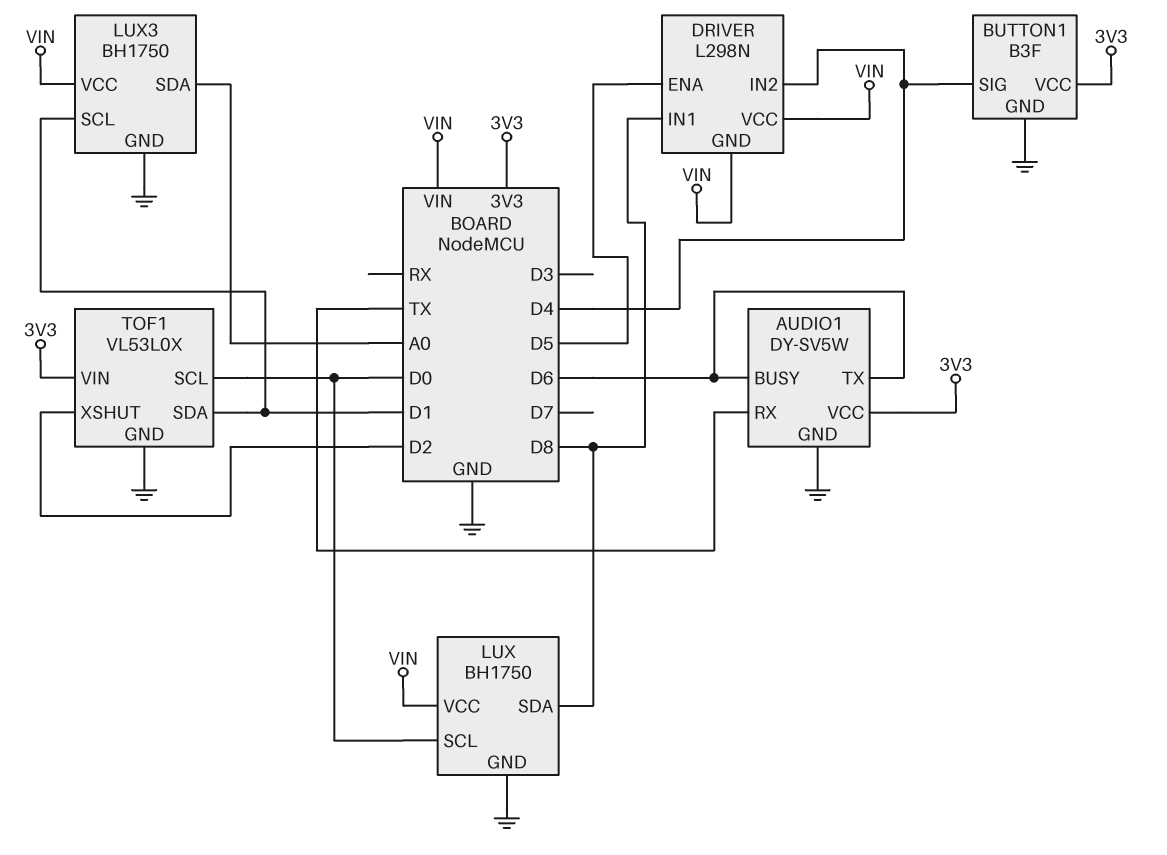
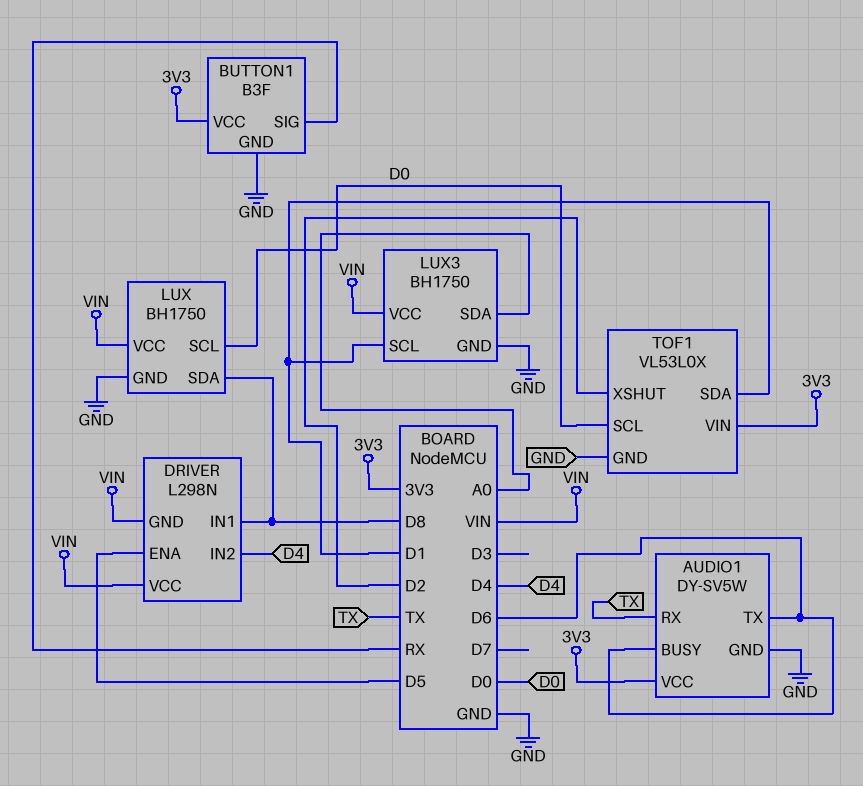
BUTTON1 pin SIG: D4 -> RX

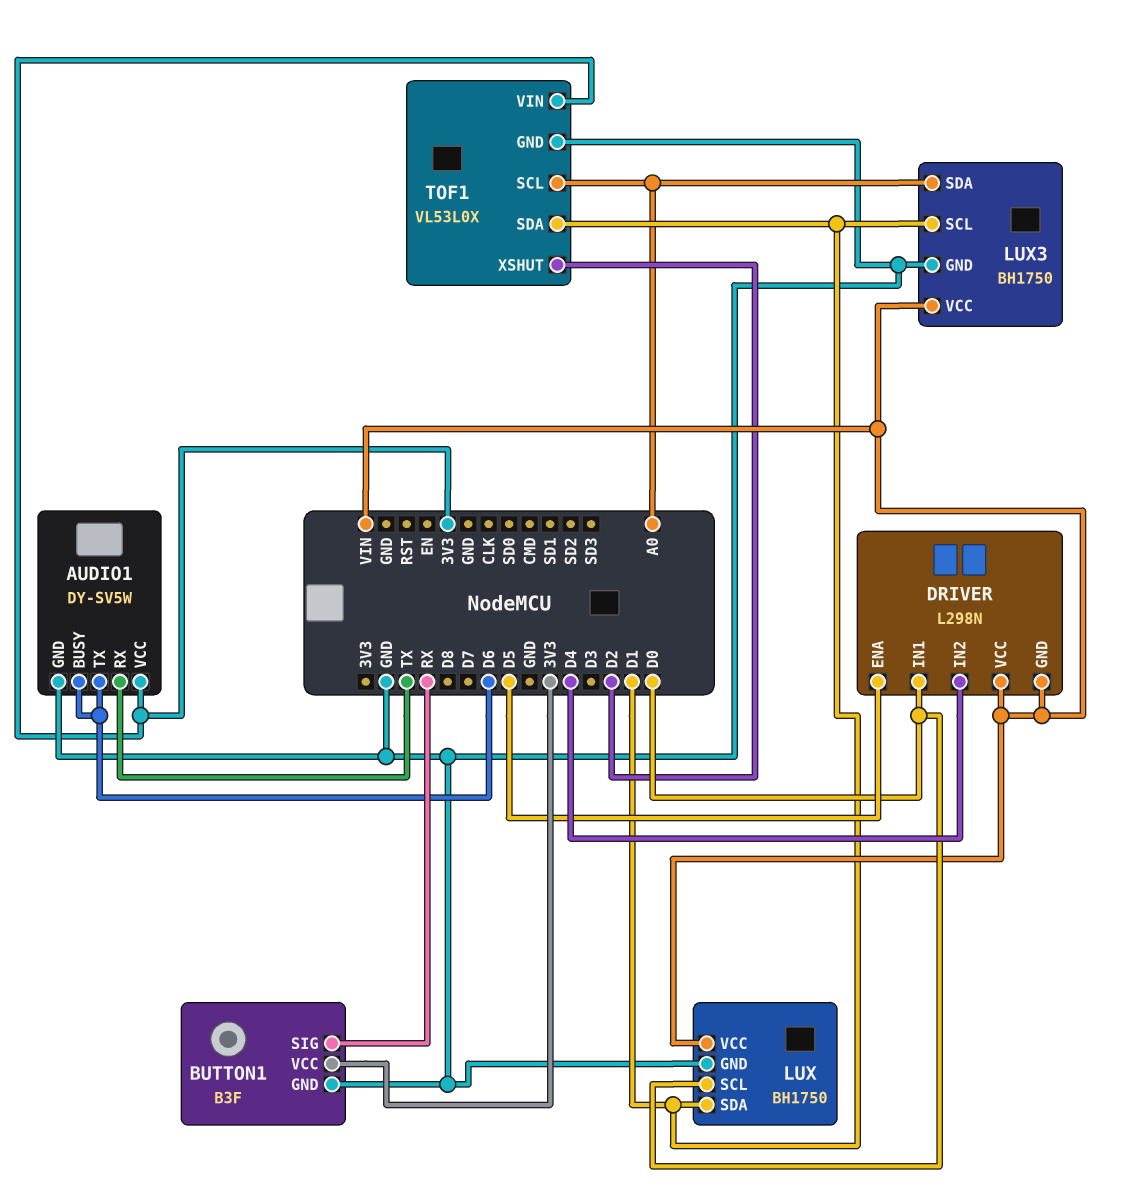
DRIVER pin IN1: D8 -> D0
LUX pin SDA: D8 -> D1
TOF1 pin SCL: D0 -> A0

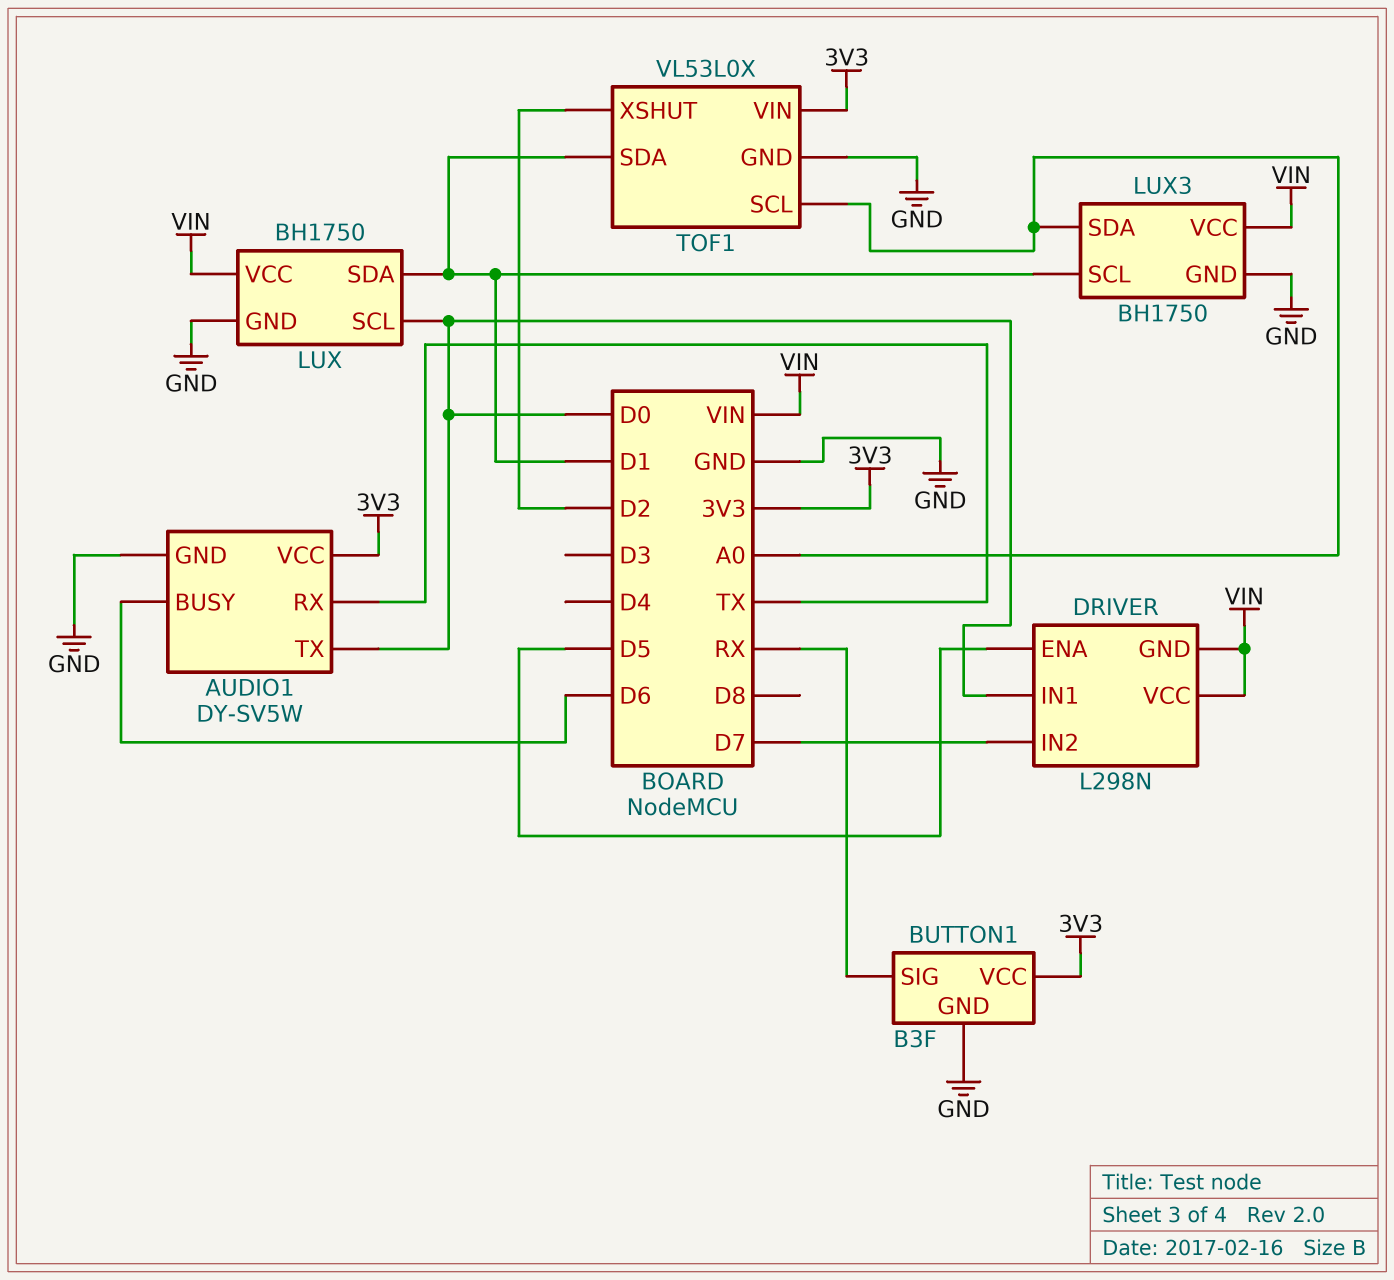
AUDIO1 pin TX: D6 -> D0
DRIVER pin IN2: D4 -> D7

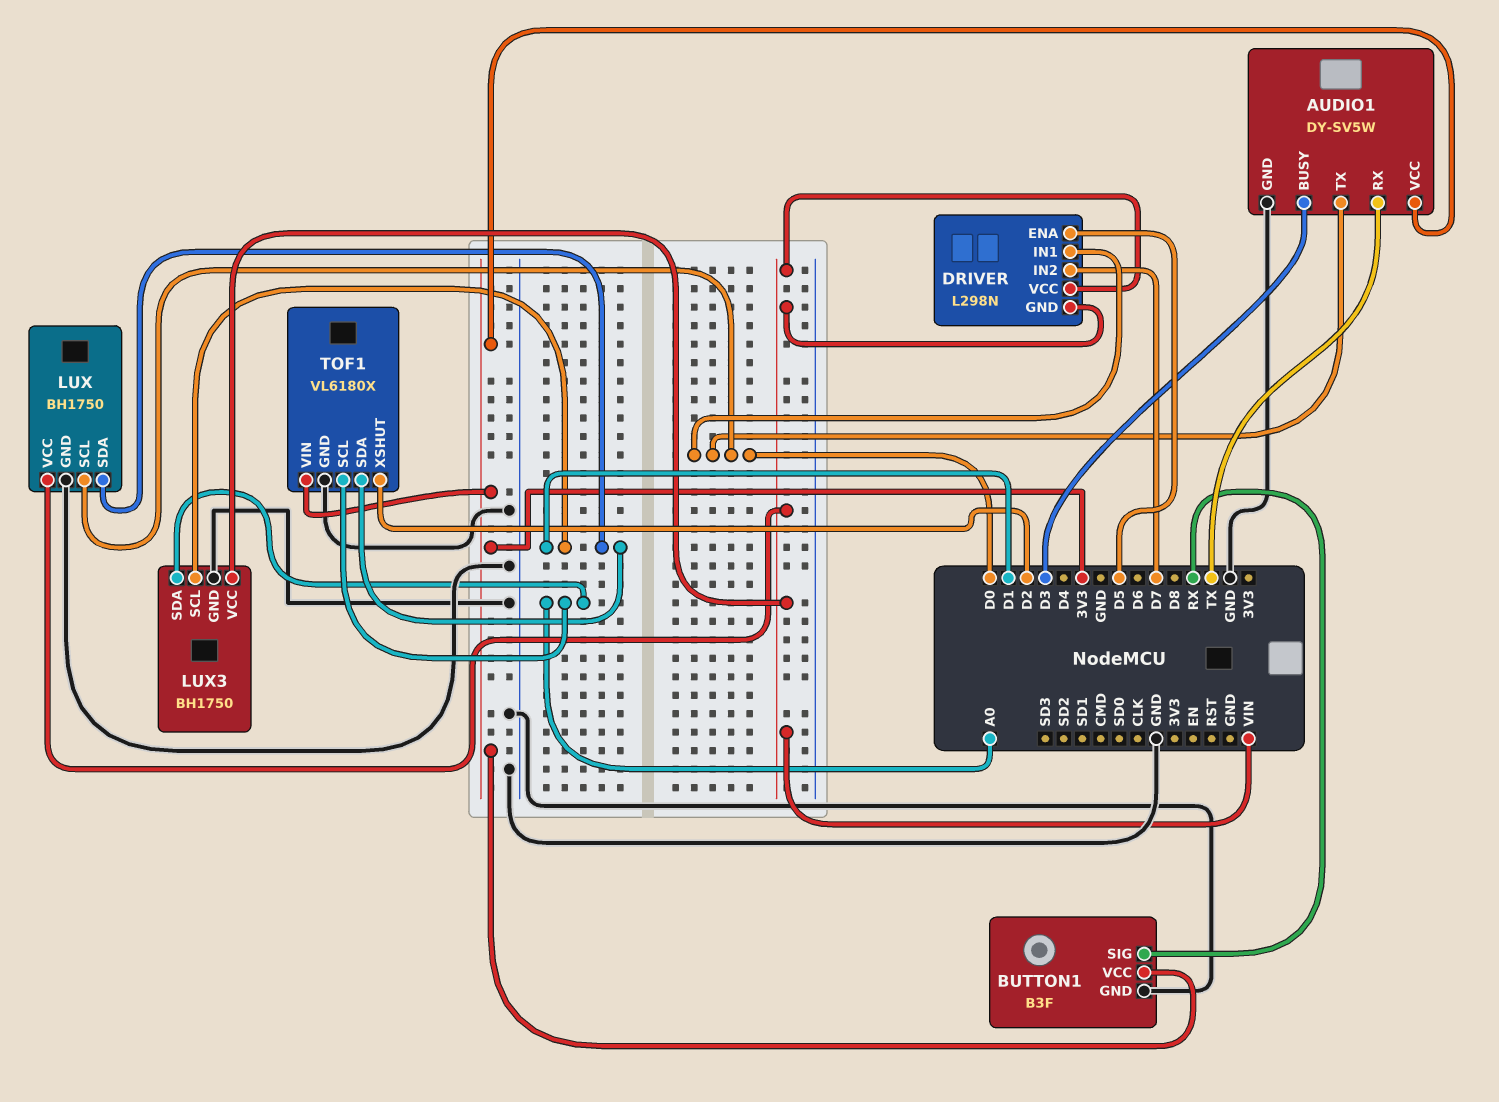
AUDIO1 pin BUSY: D6 -> D3
TOF1: VL53L0X -> VL6180X

